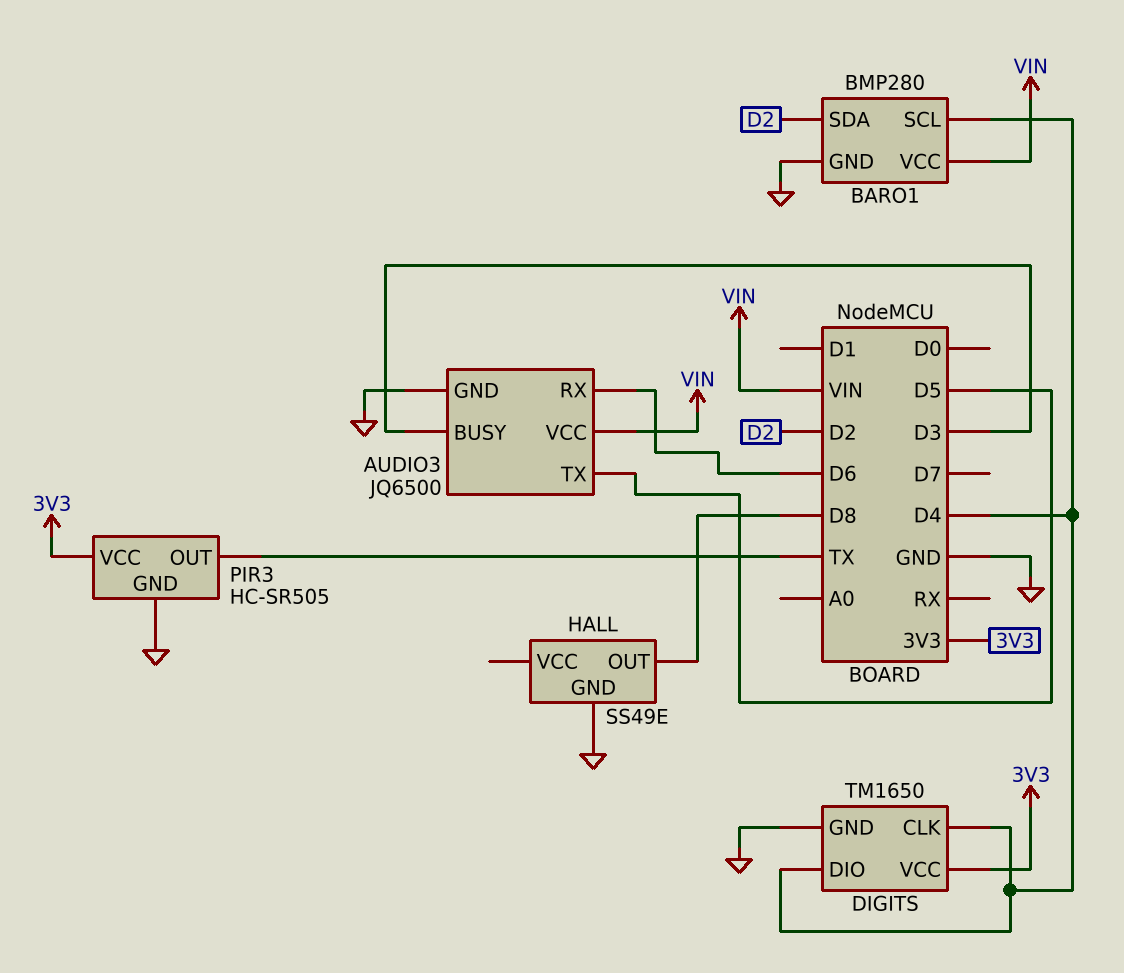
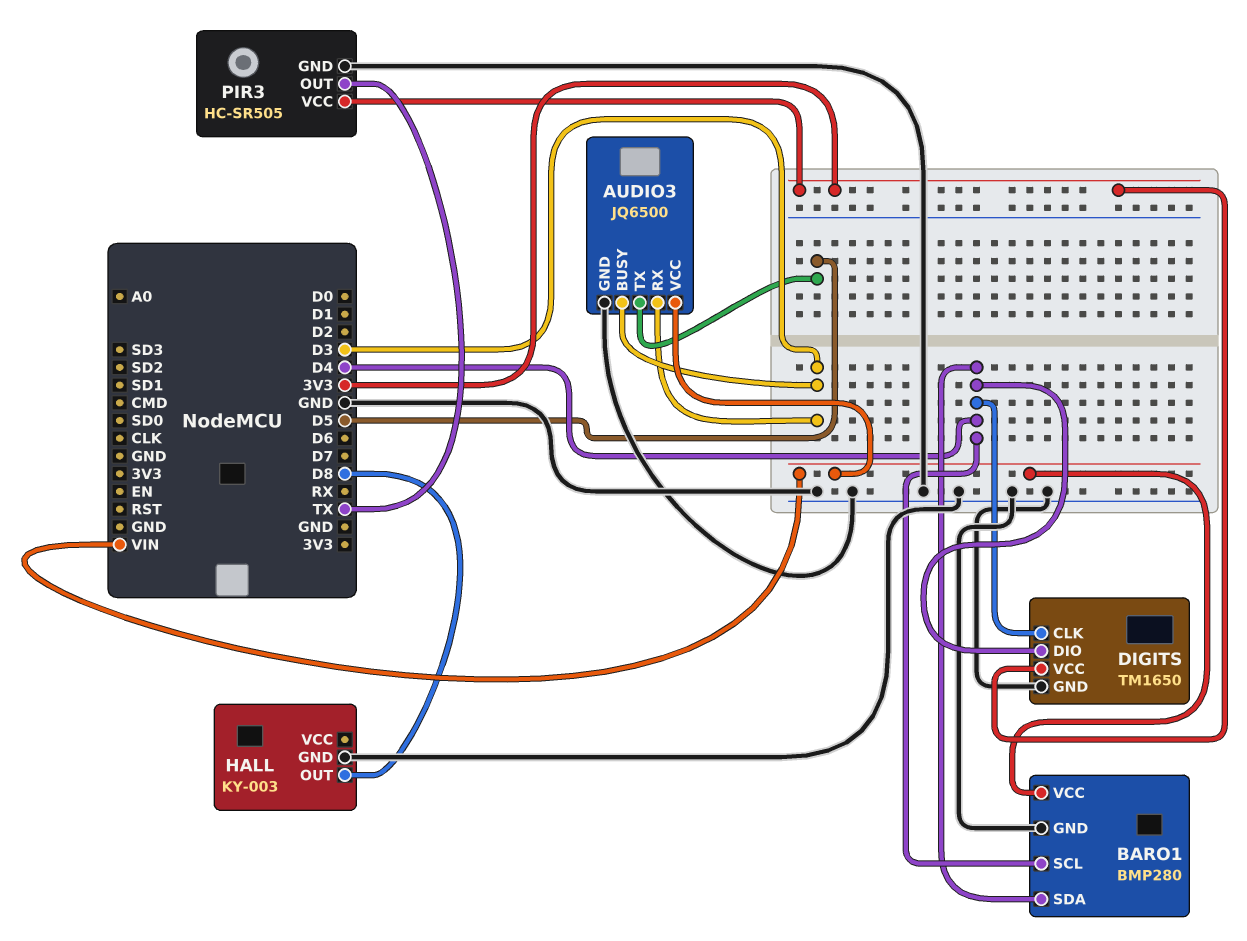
AUDIO3 pin RX: D6 -> D3
BARO1 pin SDA: D2 -> D4
HALL: SS49E -> KY-003

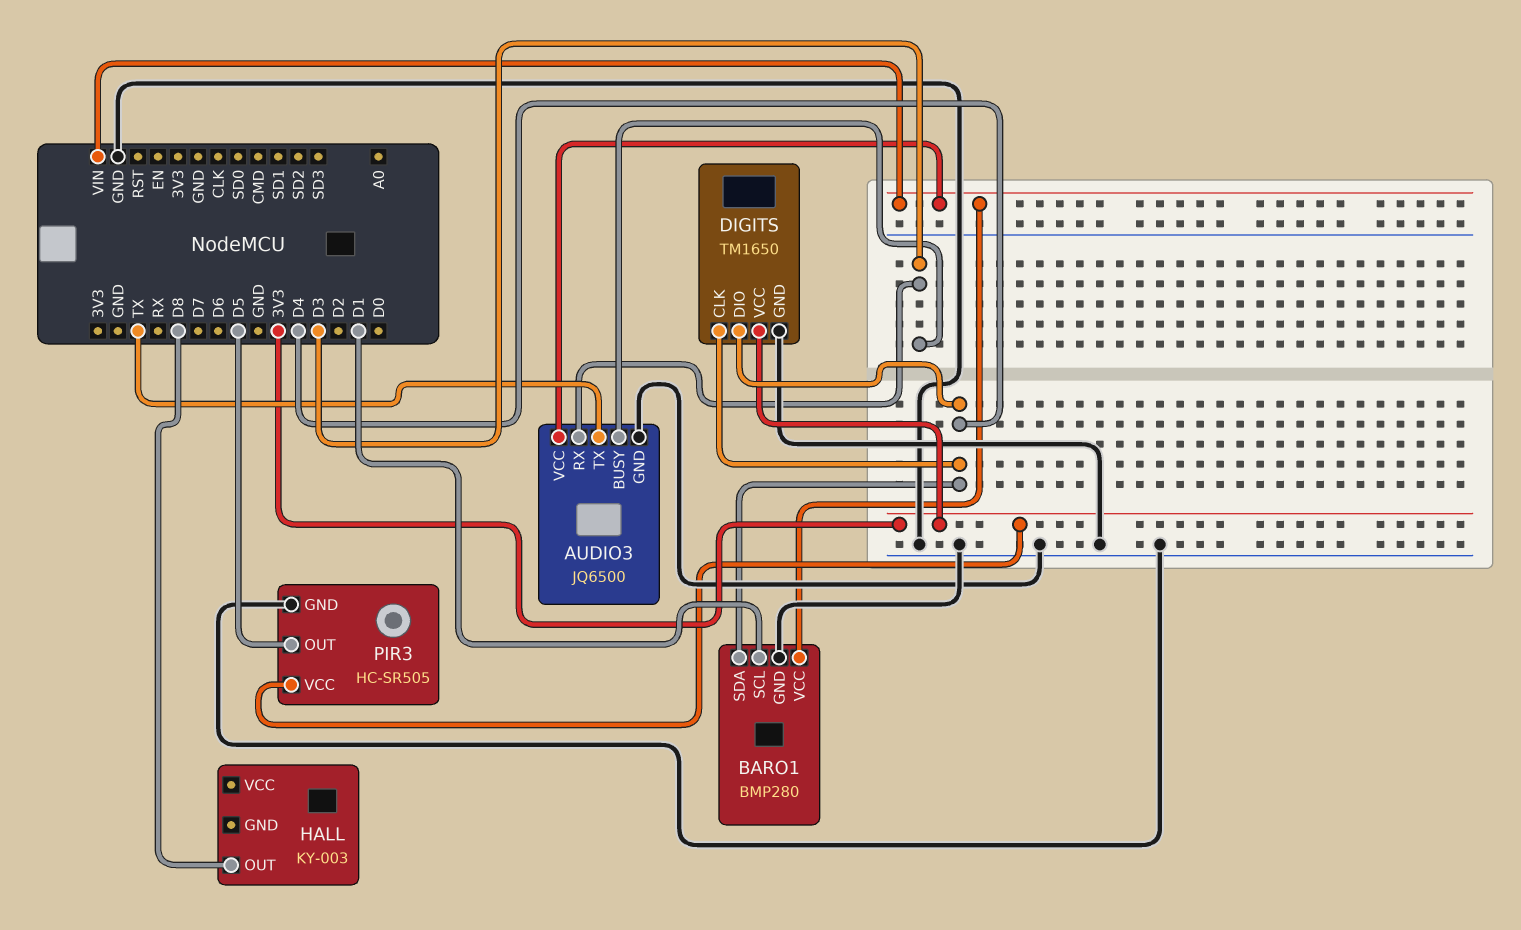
AUDIO3 pin TX: D5 -> TX
BARO1 pin SCL: D4 -> D1
HALL pin GND: GND -> none
PIR3 pin OUT: TX -> D5

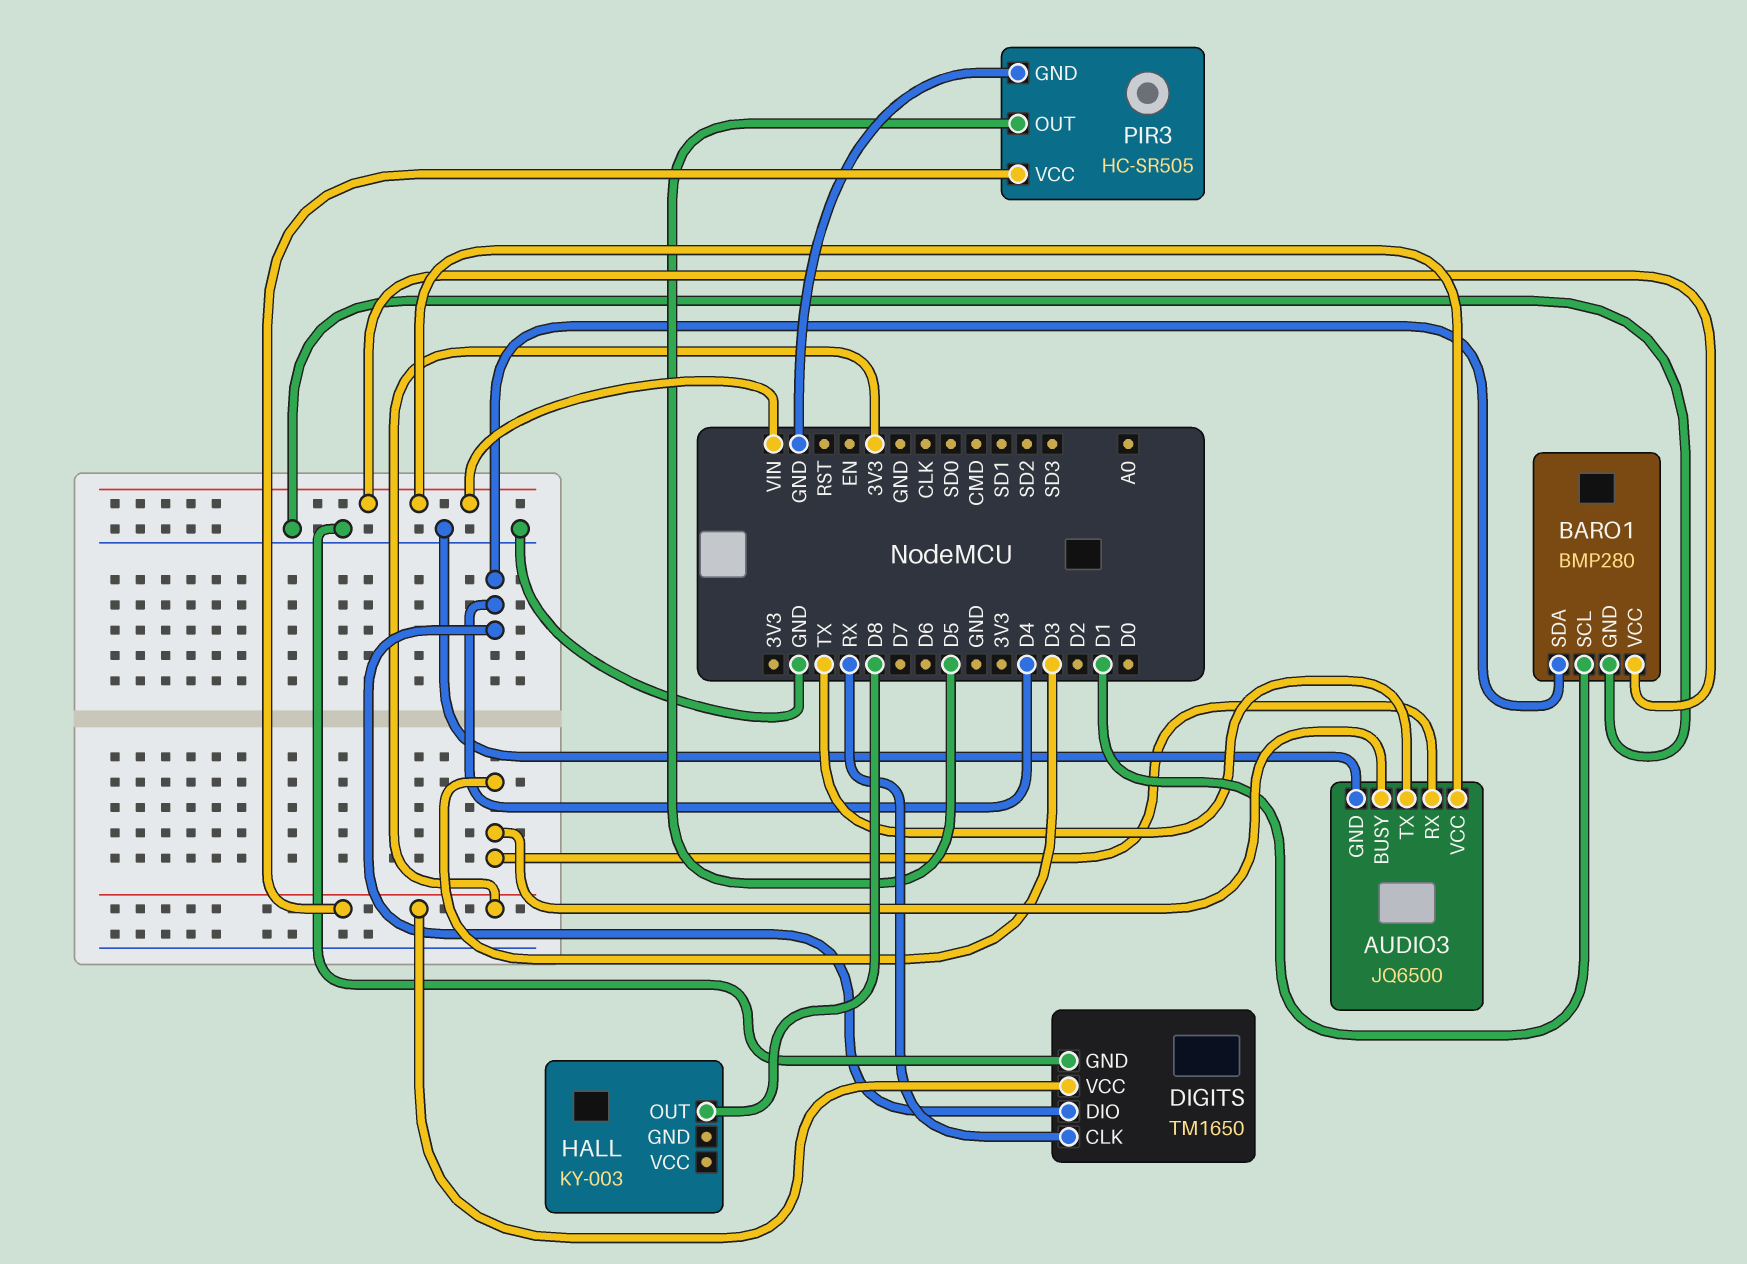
DIGITS pin CLK: D4 -> RX

